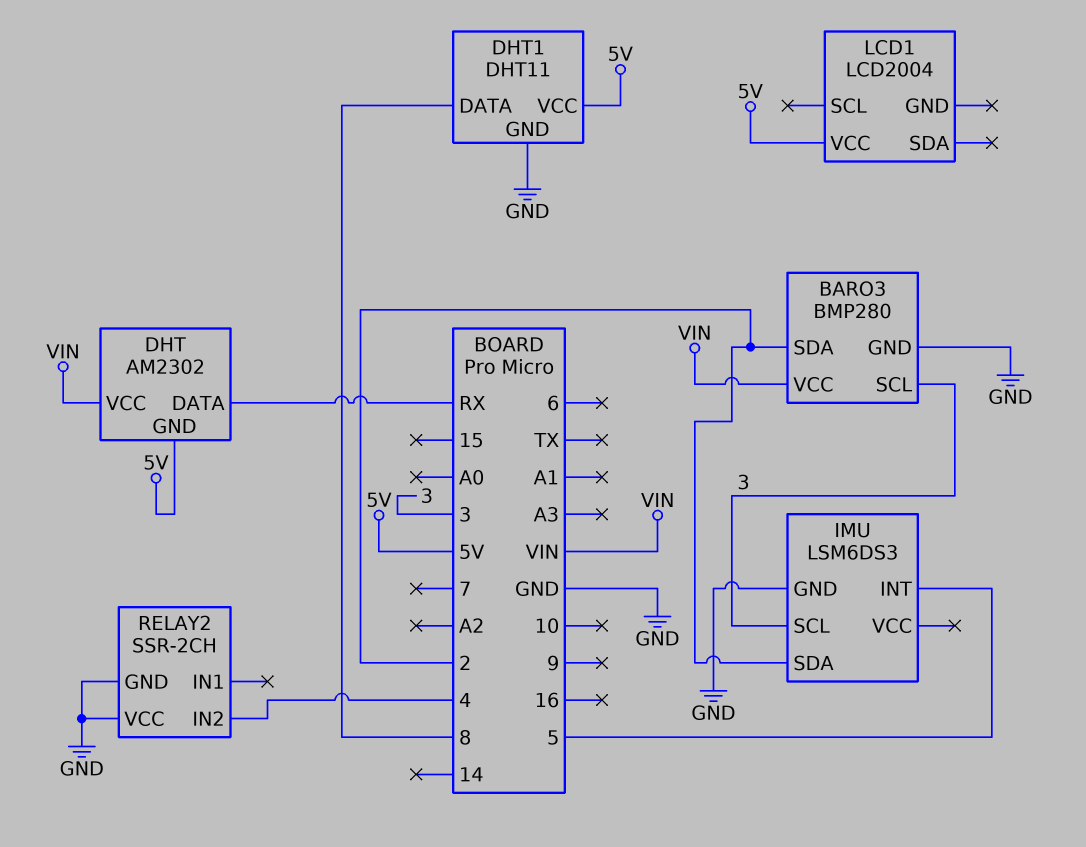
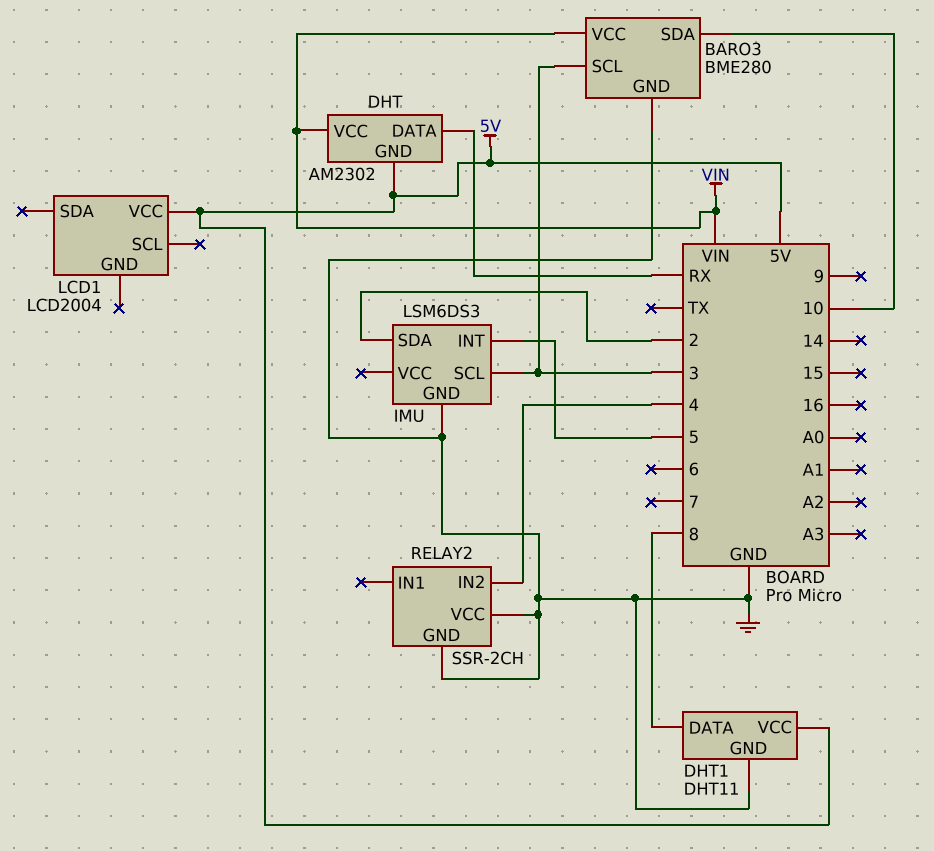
BARO3: BMP280 -> BME280
BARO3 pin SDA: 2 -> 10

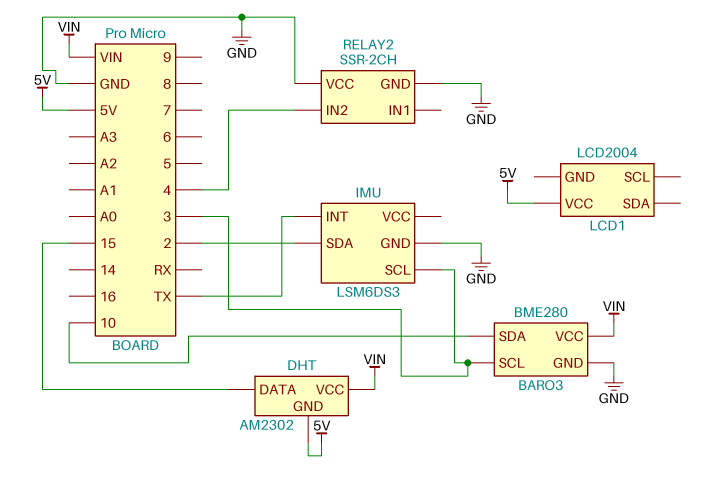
DHT pin DATA: RX -> 15
DHT1: DHT11 -> none
DHT1 pin DATA: 8 -> none
DHT1 pin GND: GND -> none
DHT1 pin VCC: 5V -> none
IMU pin INT: 5 -> TX

